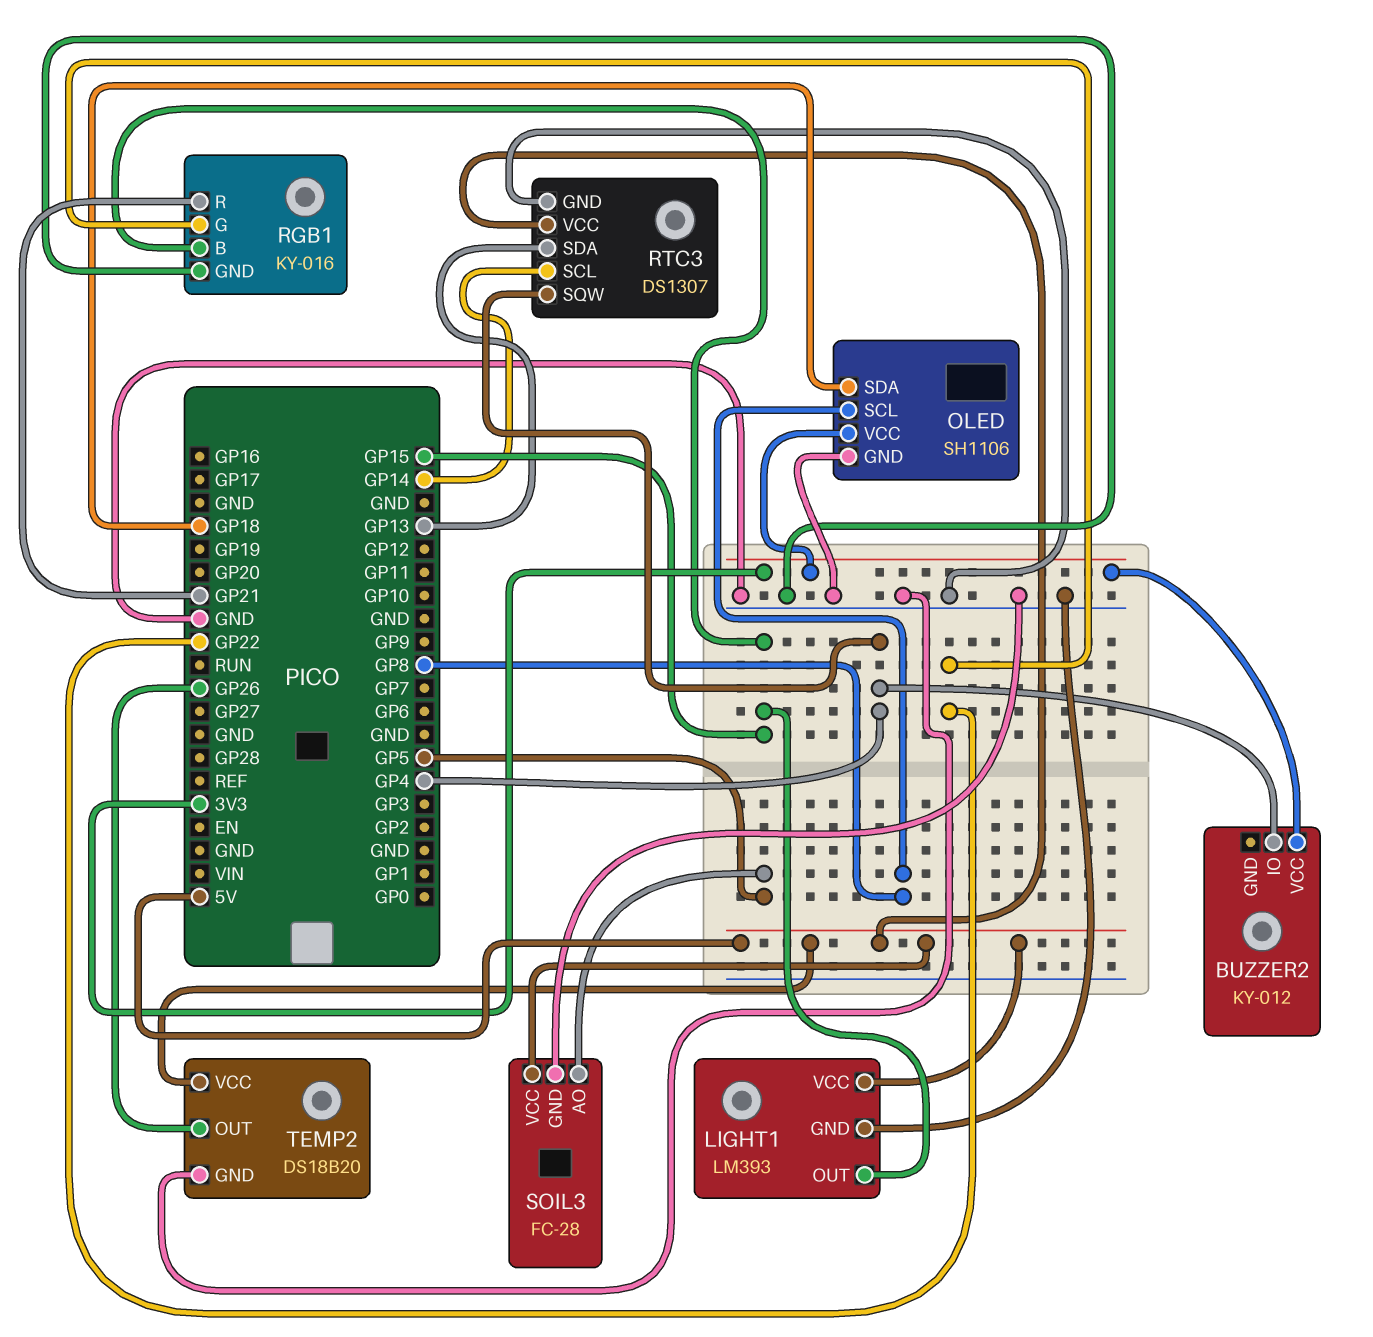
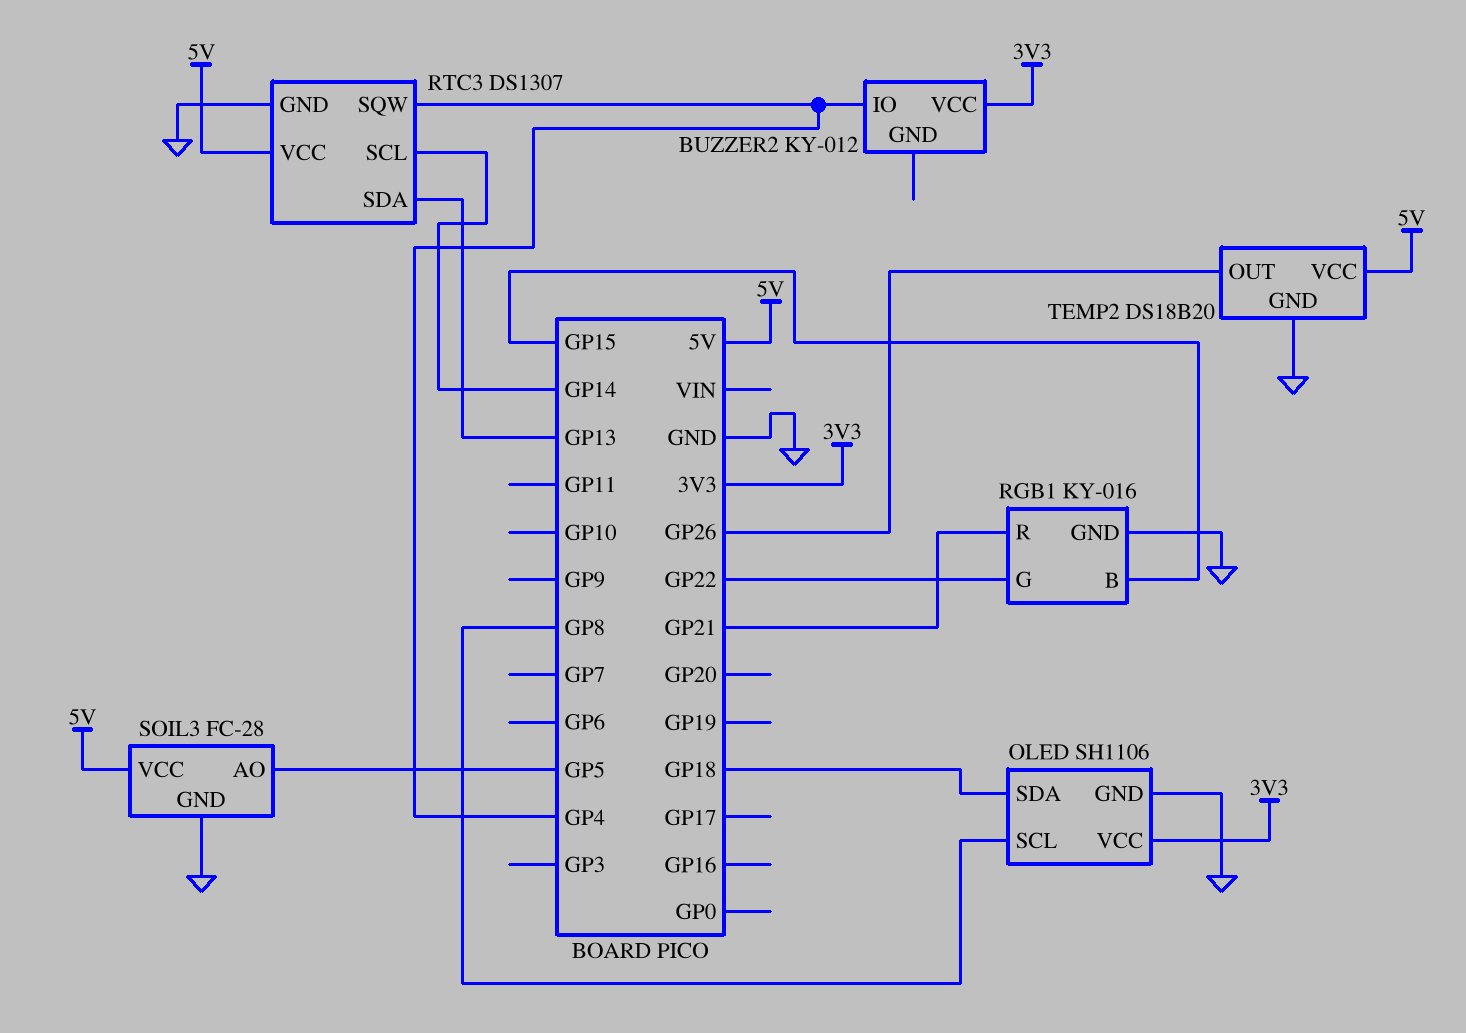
LIGHT1: LM393 -> none
LIGHT1 pin GND: GND -> none
LIGHT1 pin OUT: GP15 -> none
LIGHT1 pin VCC: 5V -> none

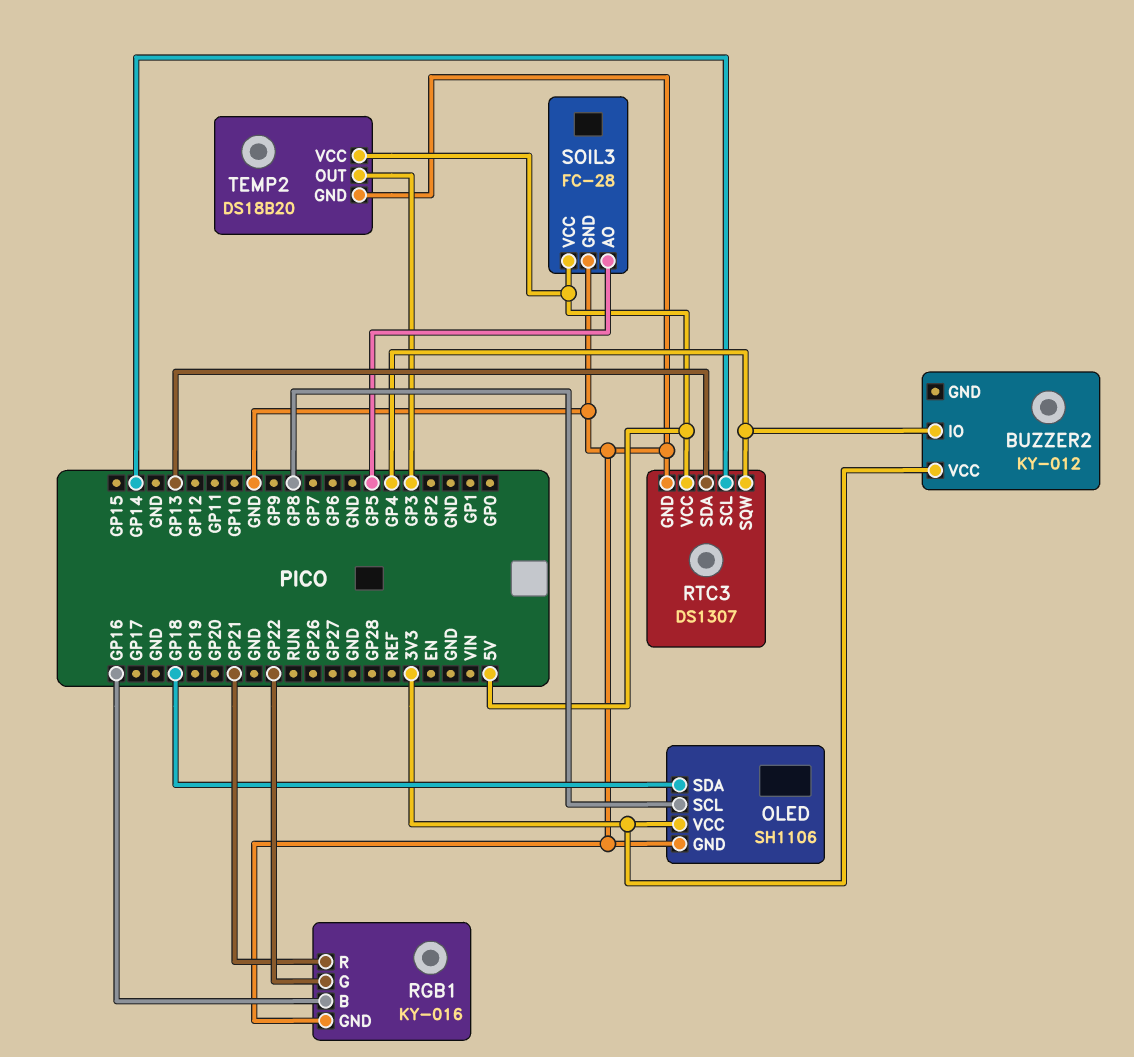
RGB1 pin B: GP15 -> GP16
TEMP2 pin OUT: GP26 -> GP3

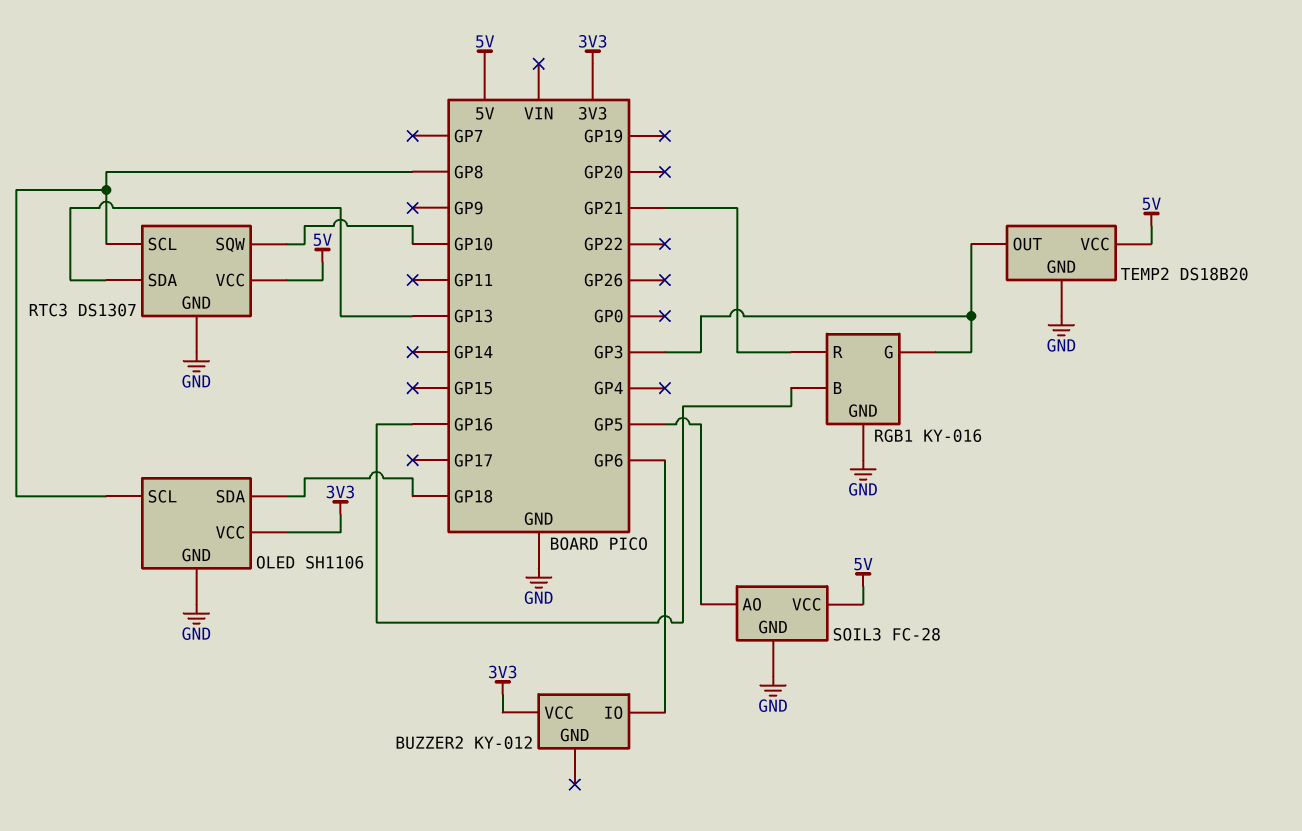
BUZZER2 pin IO: GP4 -> GP6
RGB1 pin G: GP22 -> GP3
RTC3 pin SCL: GP14 -> GP8
RTC3 pin SQW: GP4 -> GP10

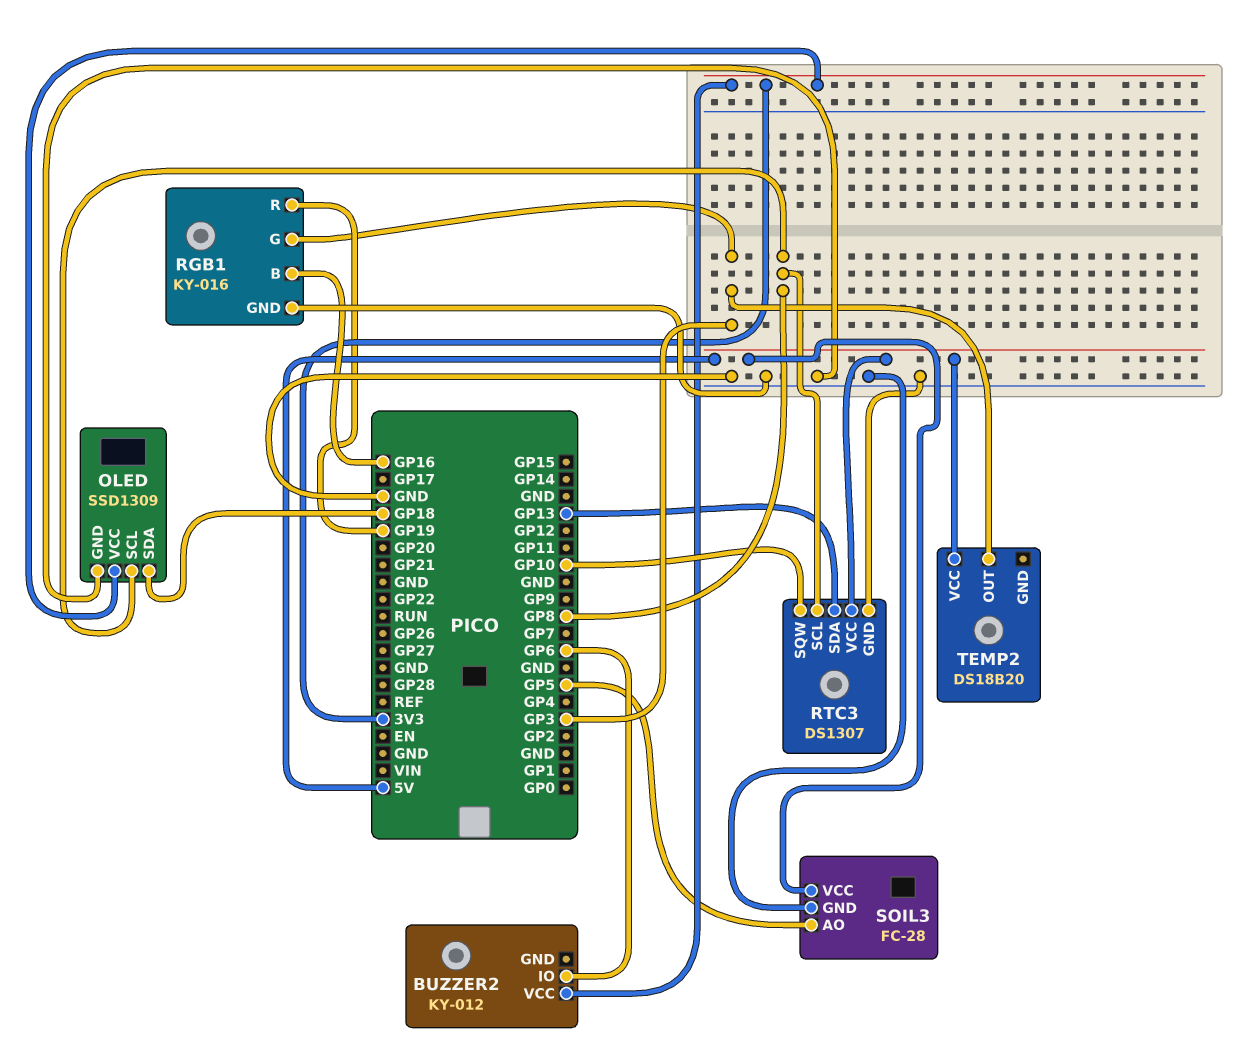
OLED: SH1106 -> SSD1309
RGB1 pin R: GP21 -> GP19
TEMP2 pin GND: GND -> none

